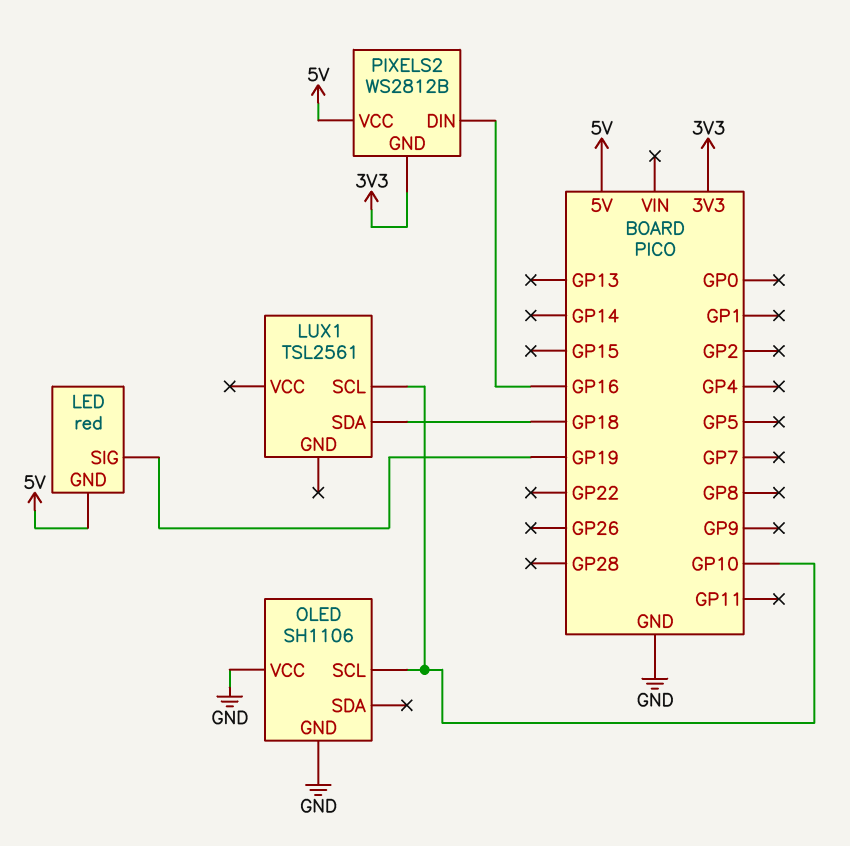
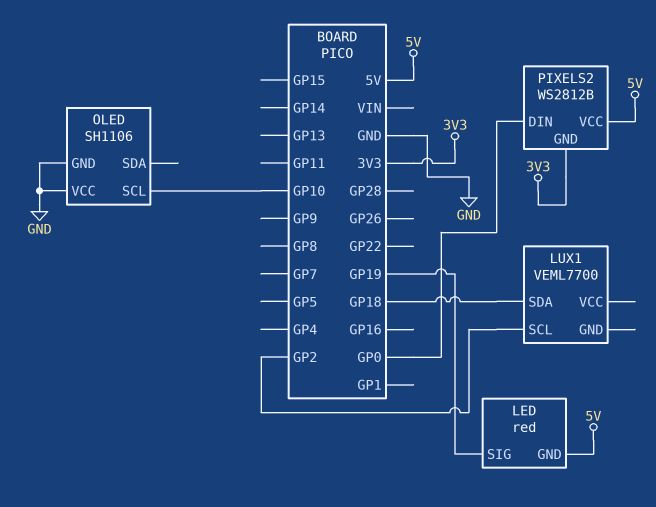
LUX1: TSL2561 -> VEML7700
LUX1 pin SCL: GP10 -> GP2
PIXELS2 pin DIN: GP16 -> GP0

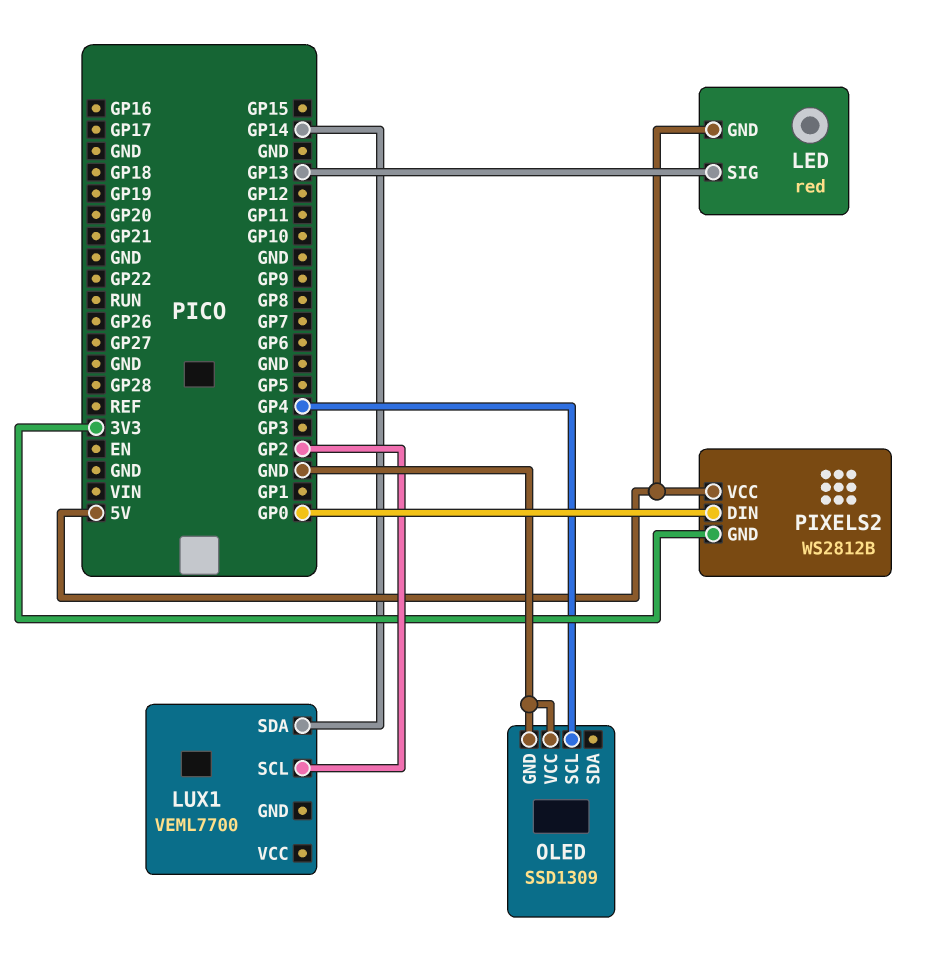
LED pin SIG: GP19 -> GP13
LUX1 pin SDA: GP18 -> GP14
OLED: SH1106 -> SSD1309
OLED pin SCL: GP10 -> GP4

